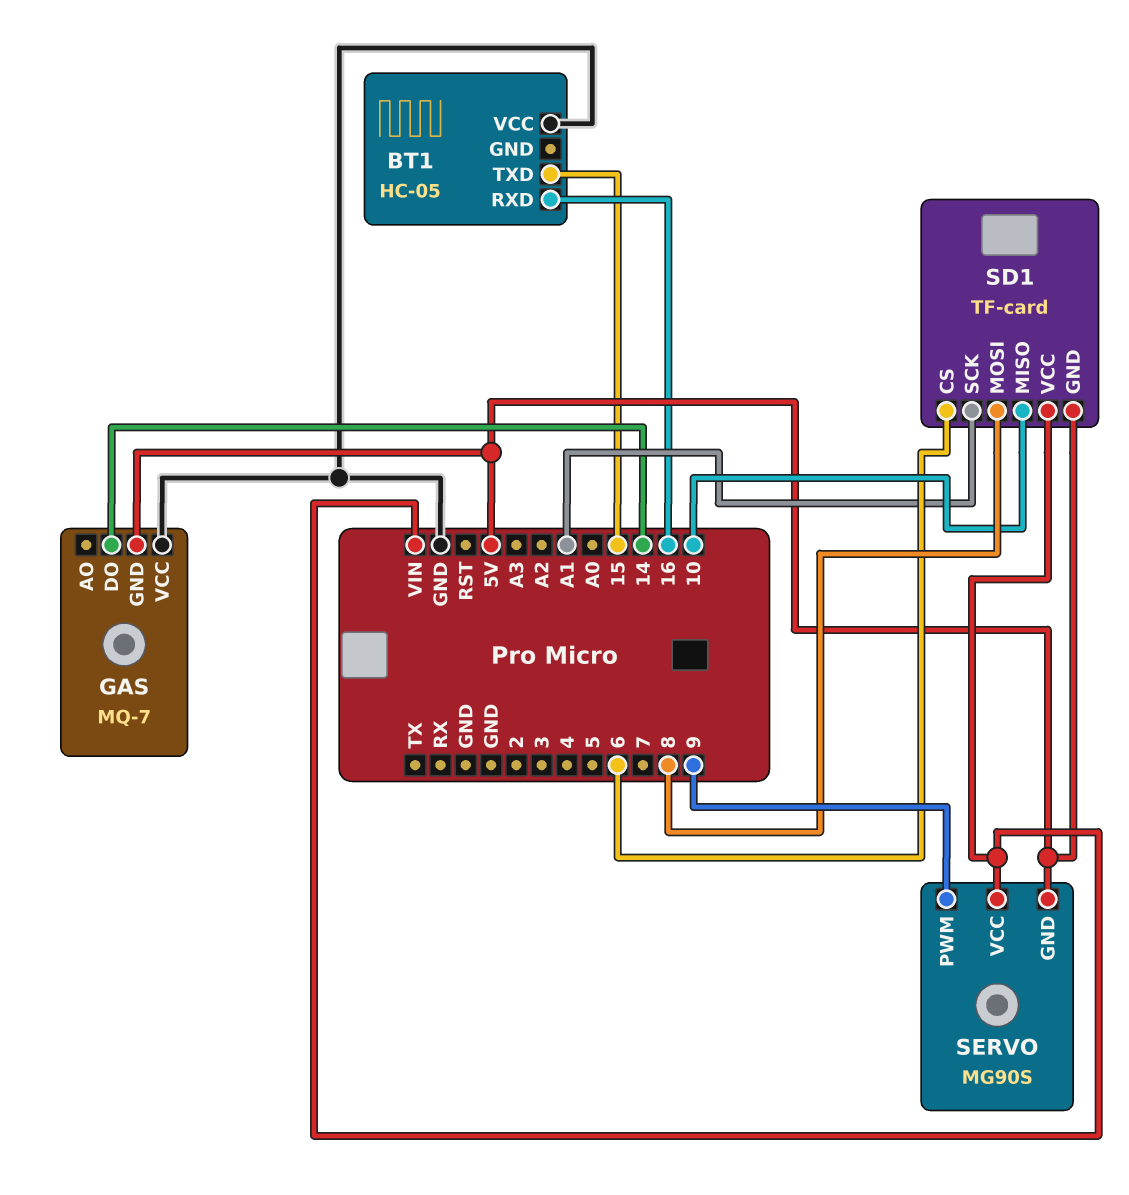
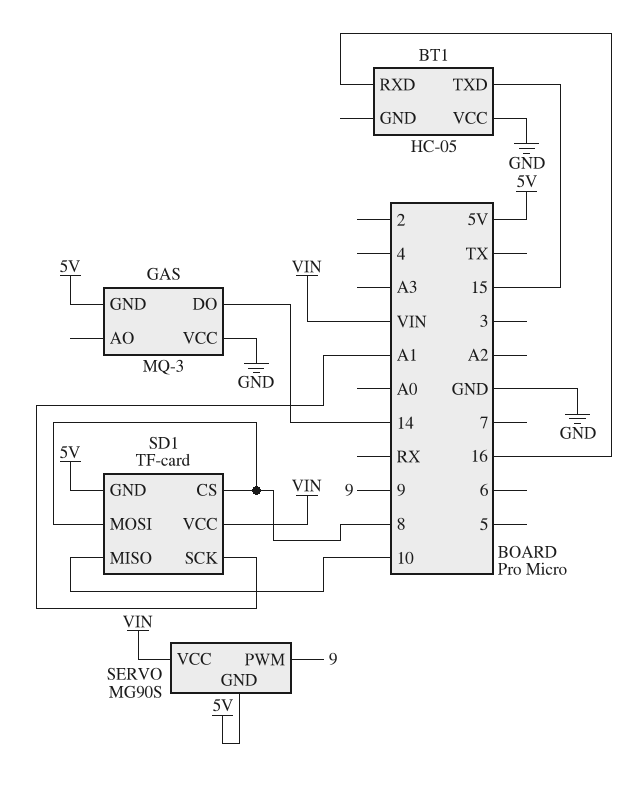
GAS: MQ-7 -> MQ-3
SD1 pin CS: 6 -> 8

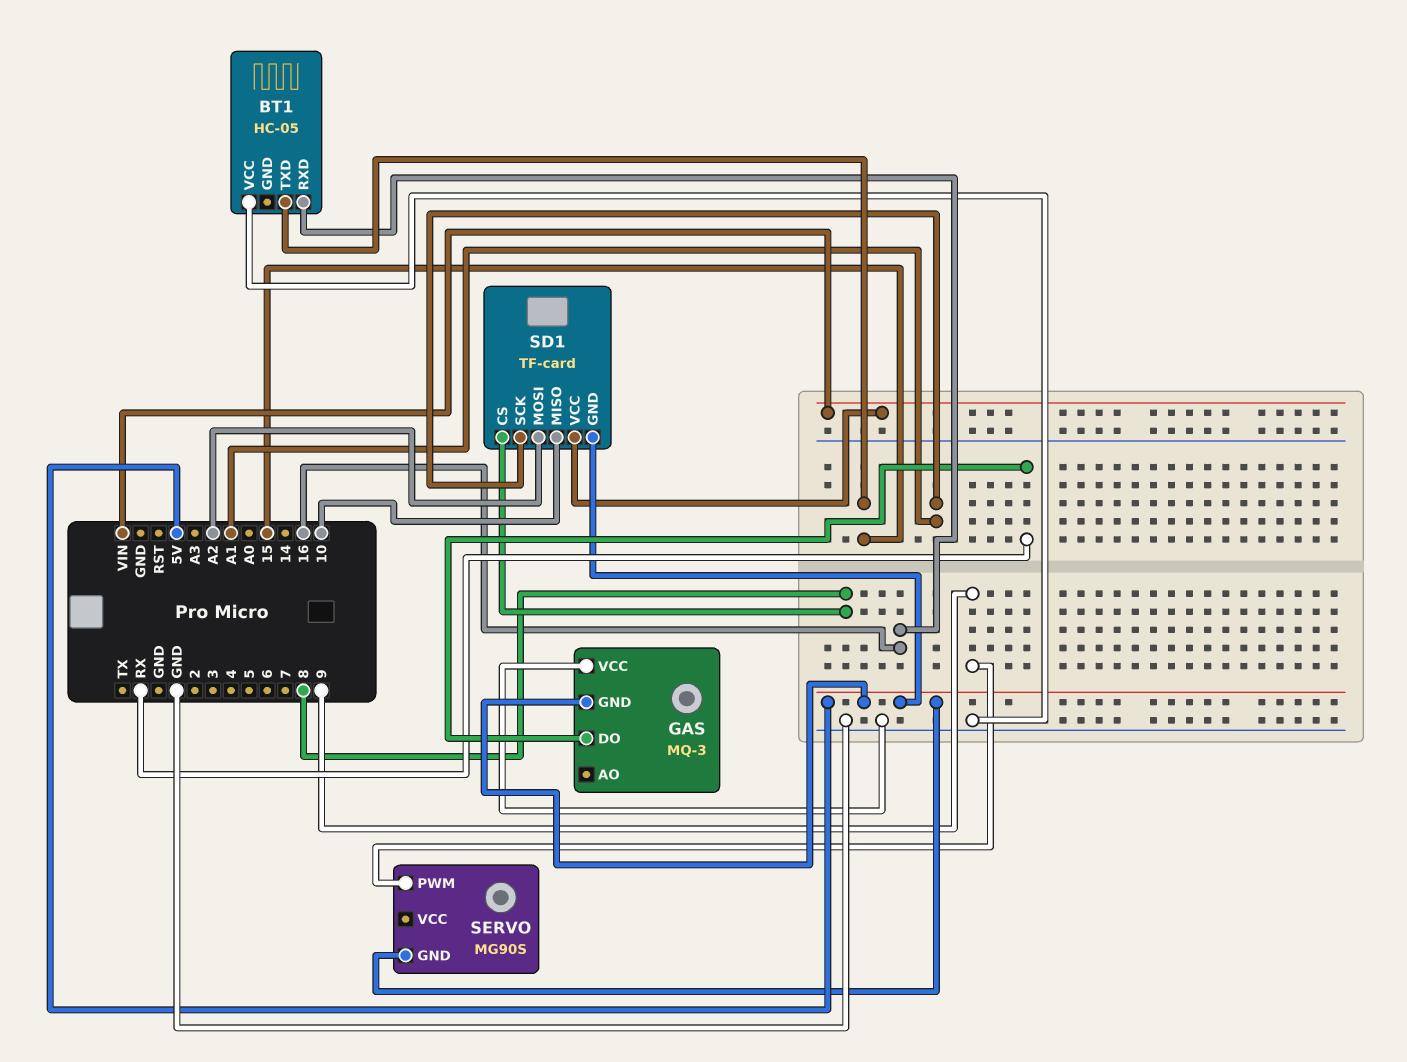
GAS pin DO: 14 -> RX
SD1 pin MOSI: 8 -> A2
SERVO pin VCC: VIN -> none

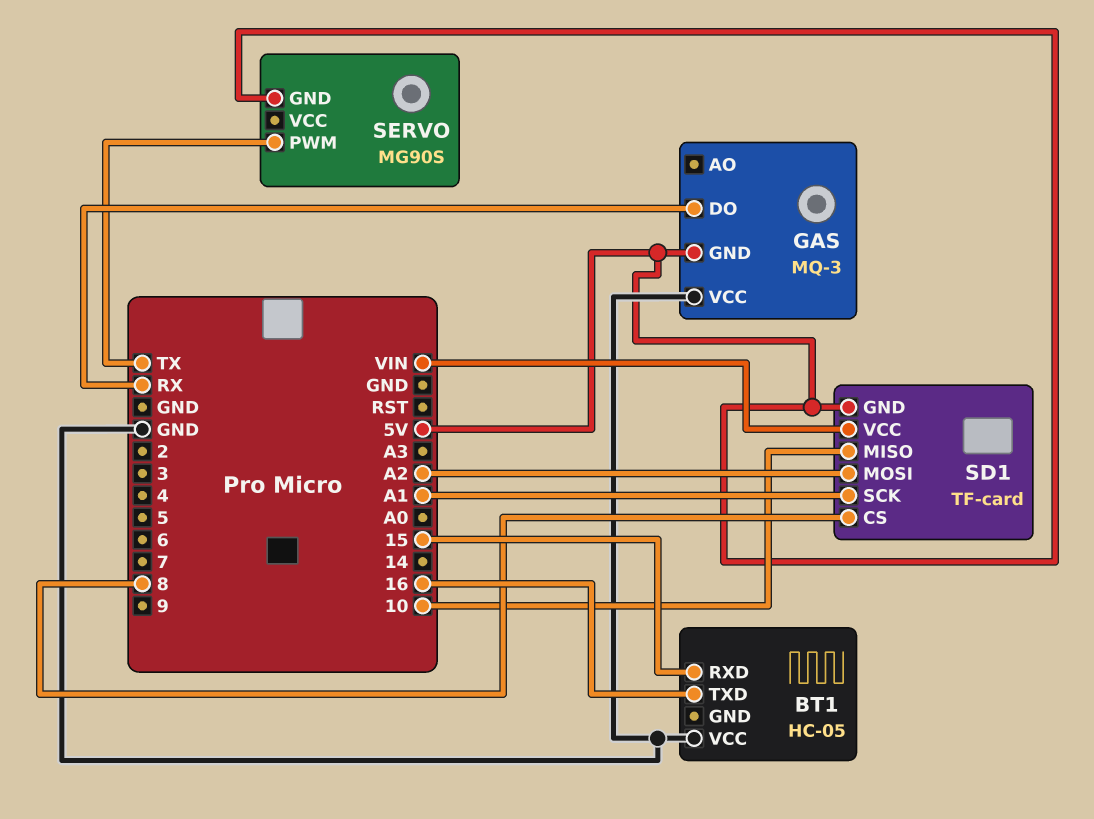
BT1 pin RXD: 16 -> 15
BT1 pin TXD: 15 -> 16
SERVO pin PWM: 9 -> TX

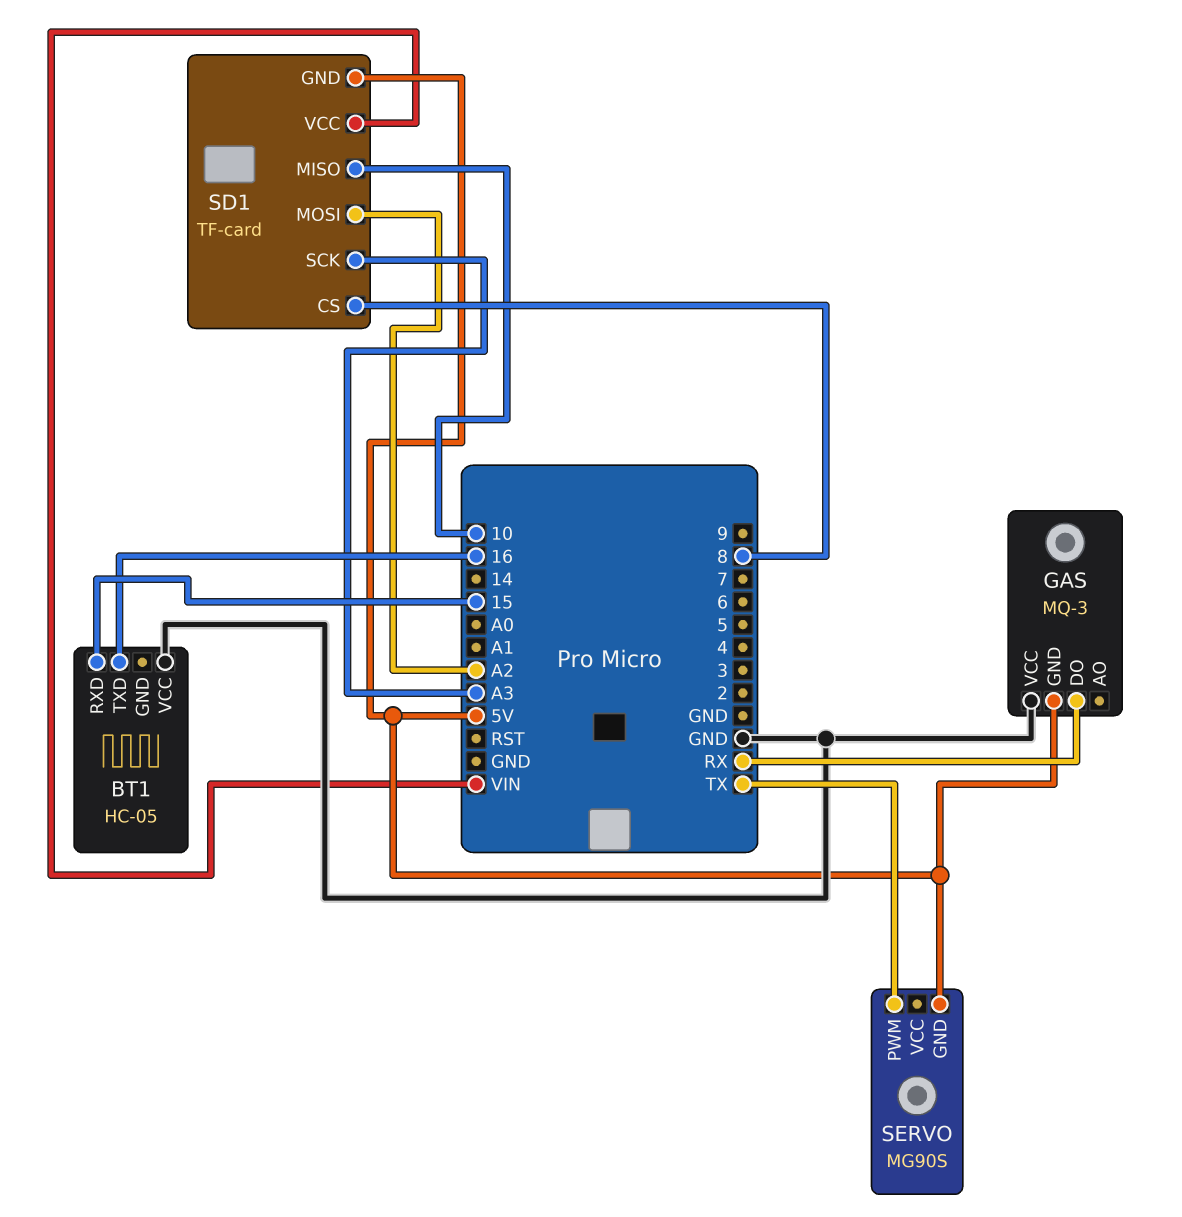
SD1 pin SCK: A1 -> A3

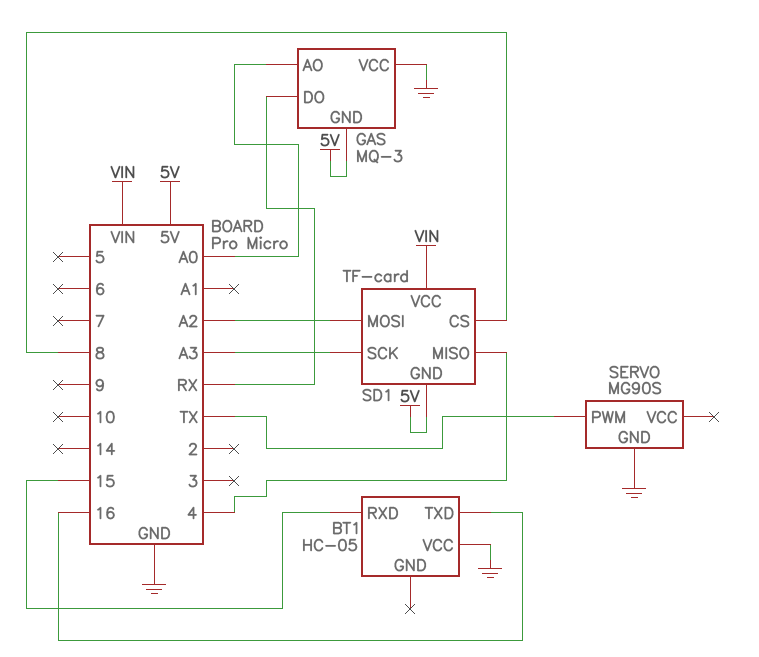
GAS pin AO: none -> A0
SD1 pin MISO: 10 -> 4
SERVO pin GND: 5V -> GND

